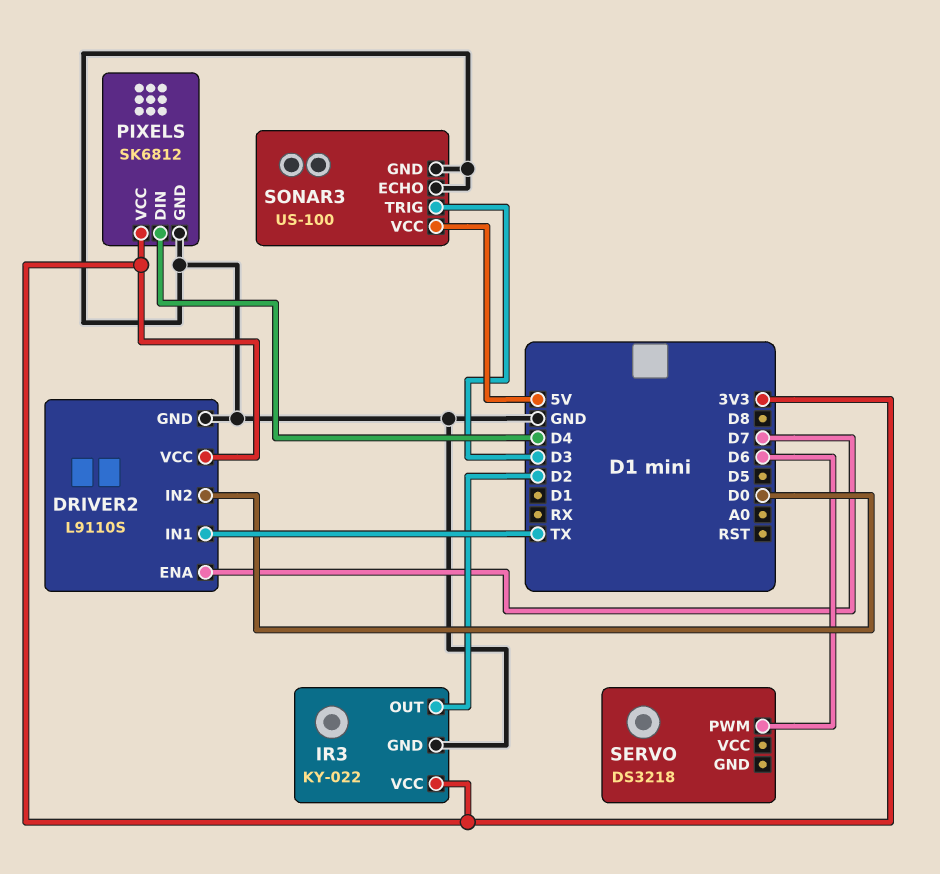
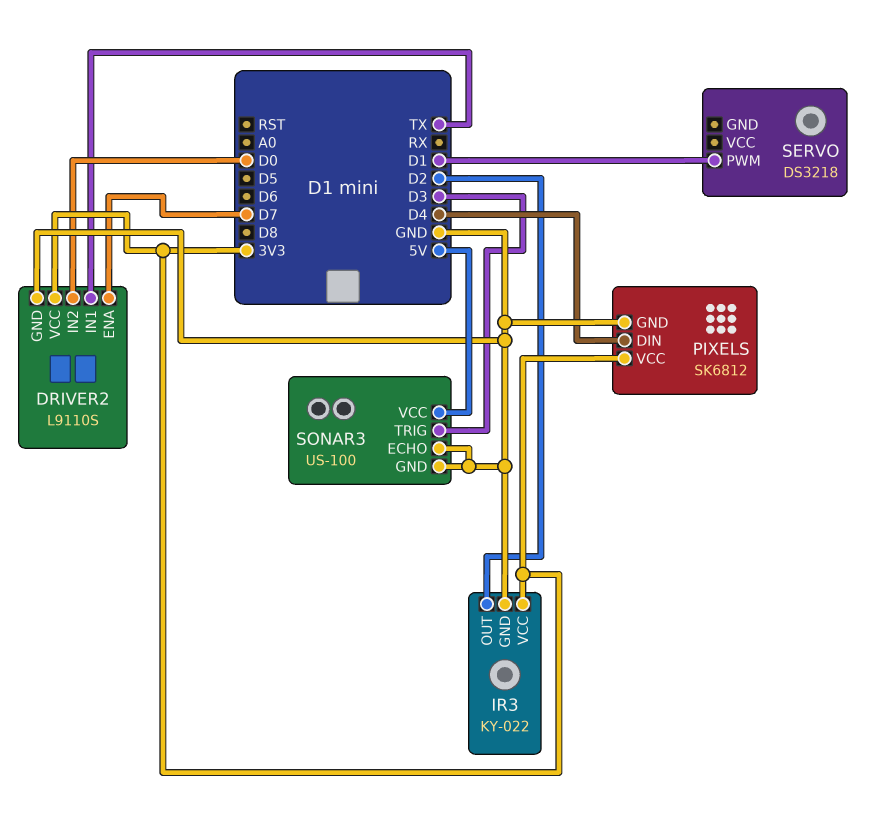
SERVO pin PWM: D6 -> D1

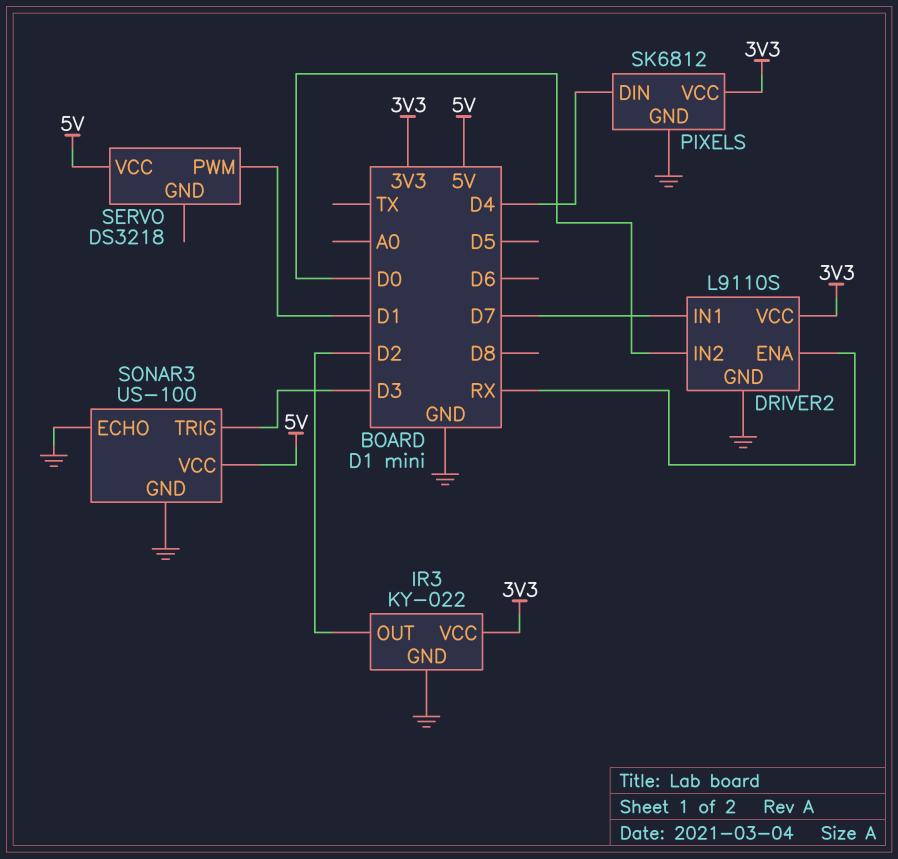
DRIVER2 pin ENA: D7 -> RX
DRIVER2 pin IN1: TX -> D7
SERVO pin VCC: none -> 5V

